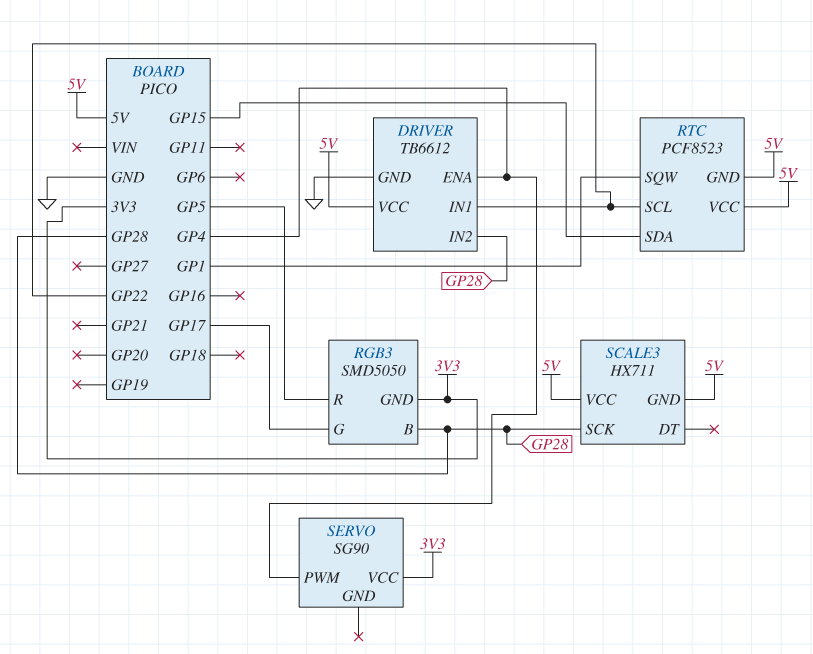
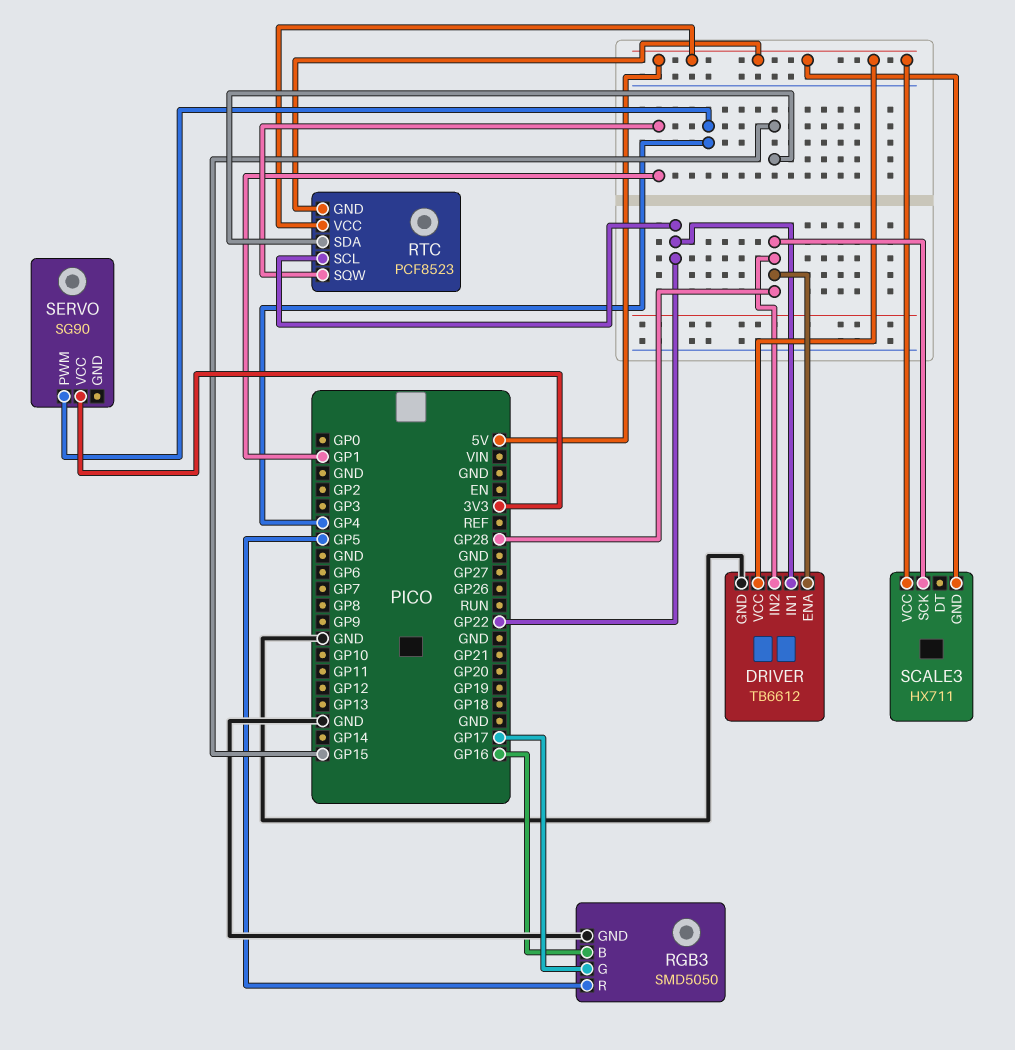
DRIVER pin ENA: GP4 -> GP28
RGB3 pin B: GP28 -> GP16
RGB3 pin GND: 3V3 -> GND

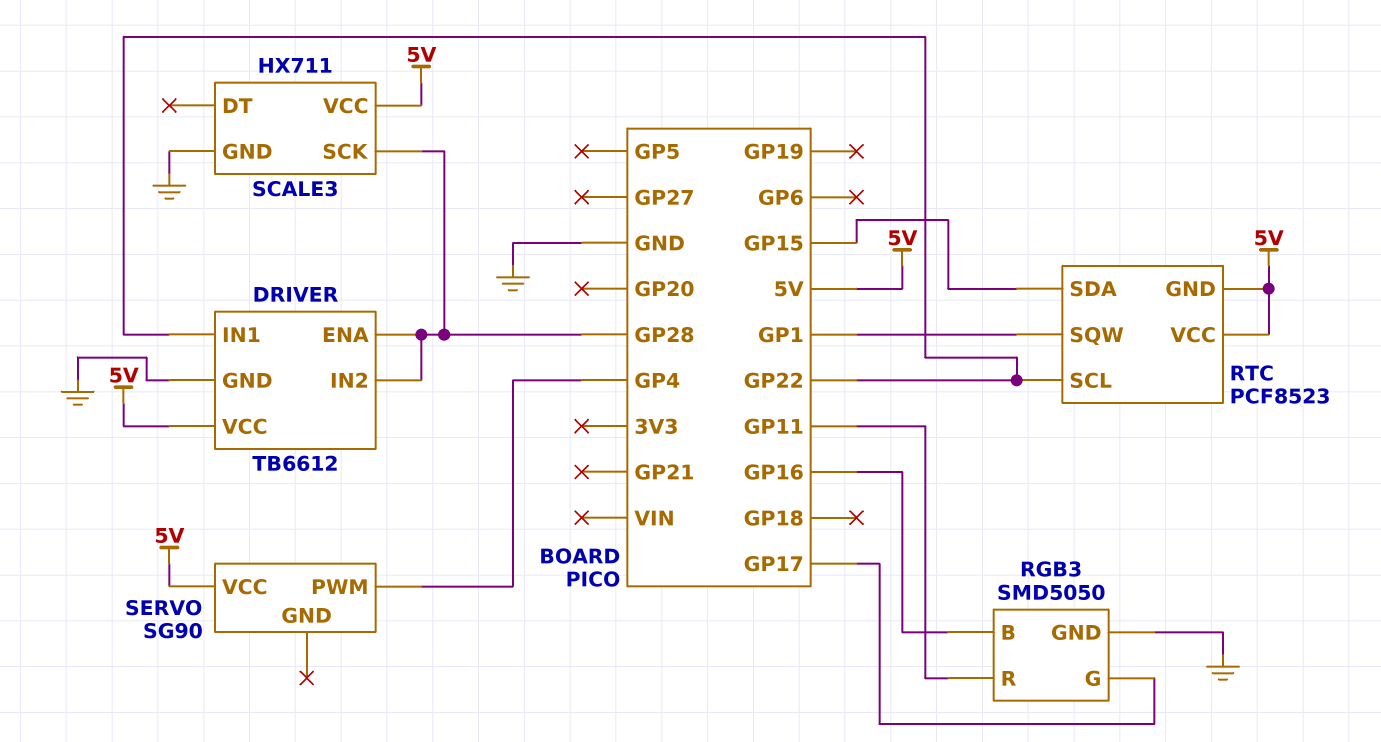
RGB3 pin R: GP5 -> GP11
SCALE3 pin GND: 5V -> GND
SERVO pin VCC: 3V3 -> 5V

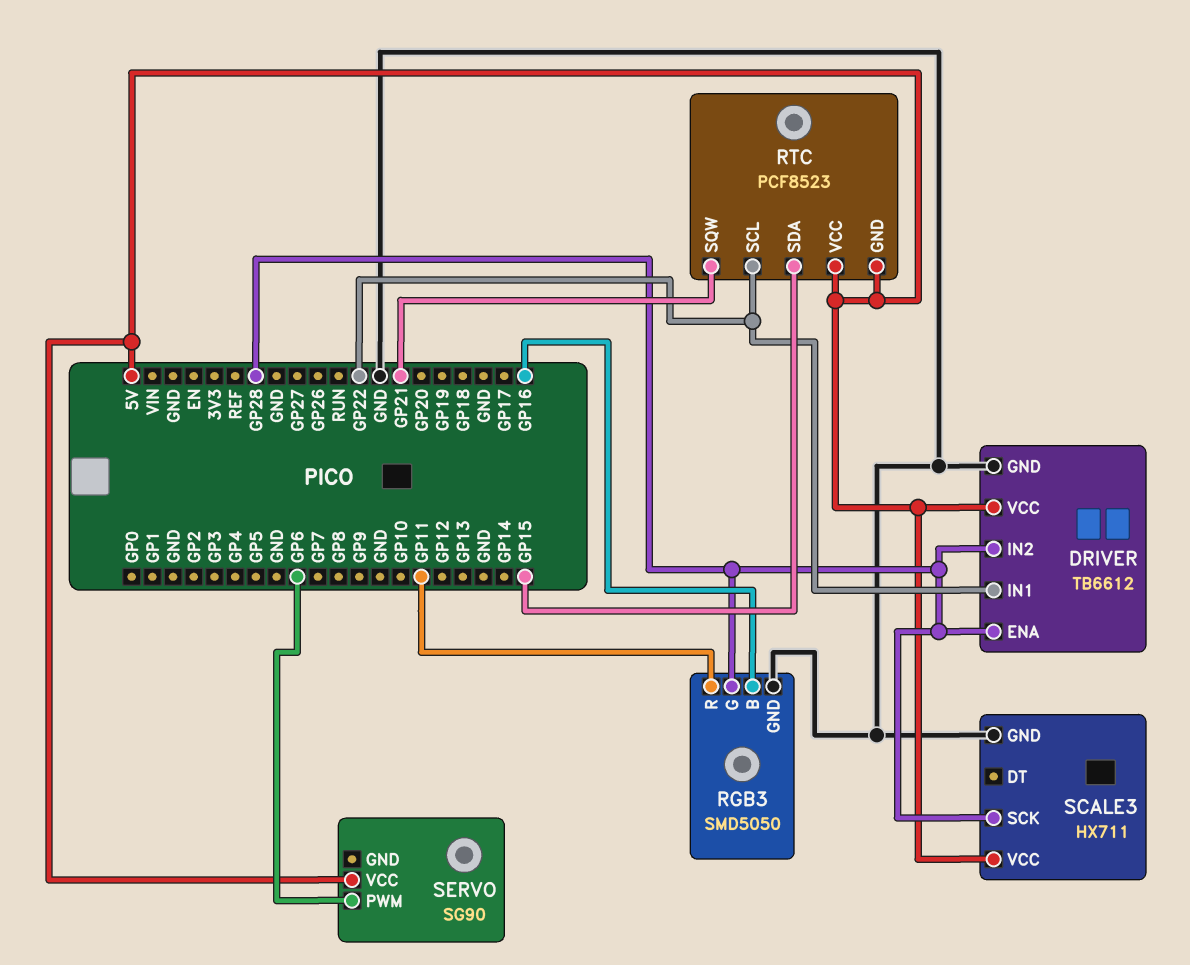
RGB3 pin G: GP17 -> GP28
RTC pin SQW: GP1 -> GP21
SERVO pin PWM: GP4 -> GP6

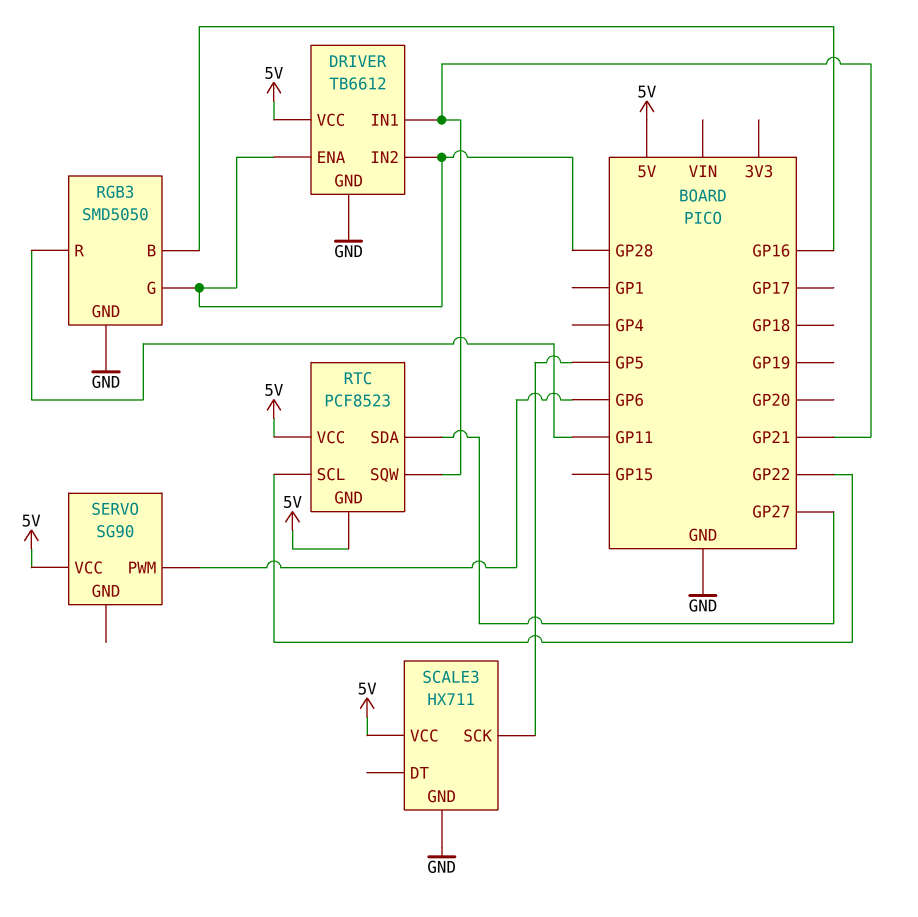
DRIVER pin IN1: GP22 -> GP21
RTC pin SDA: GP15 -> GP27
SCALE3 pin SCK: GP28 -> GP5

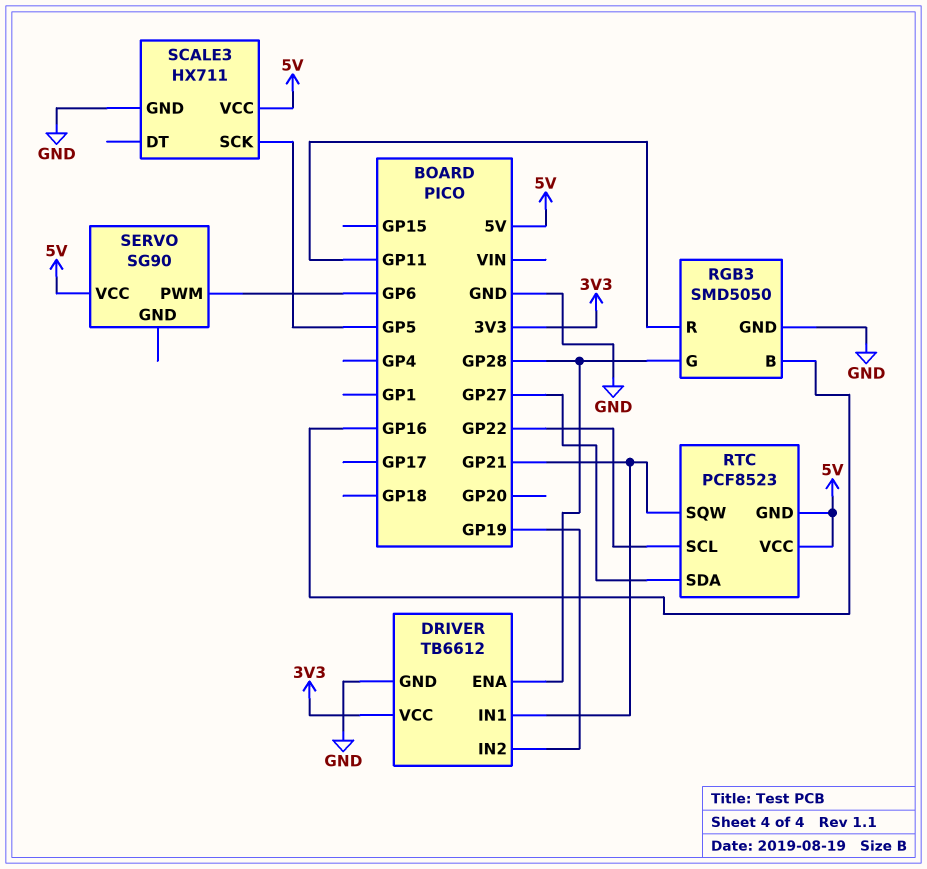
DRIVER pin IN2: GP28 -> GP19
DRIVER pin VCC: 5V -> 3V3

